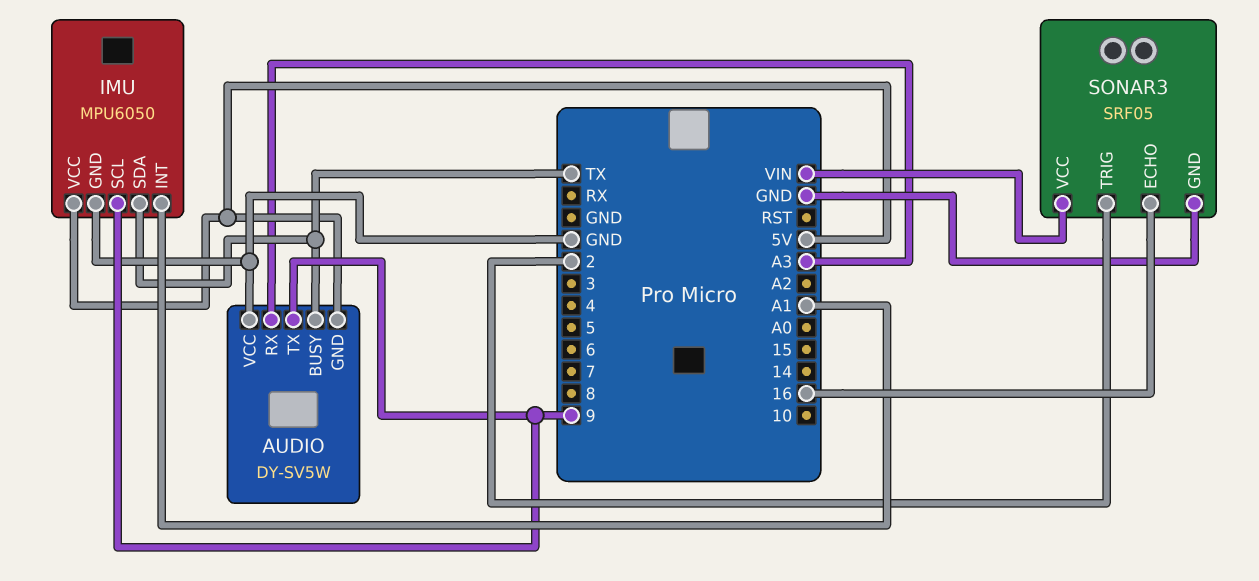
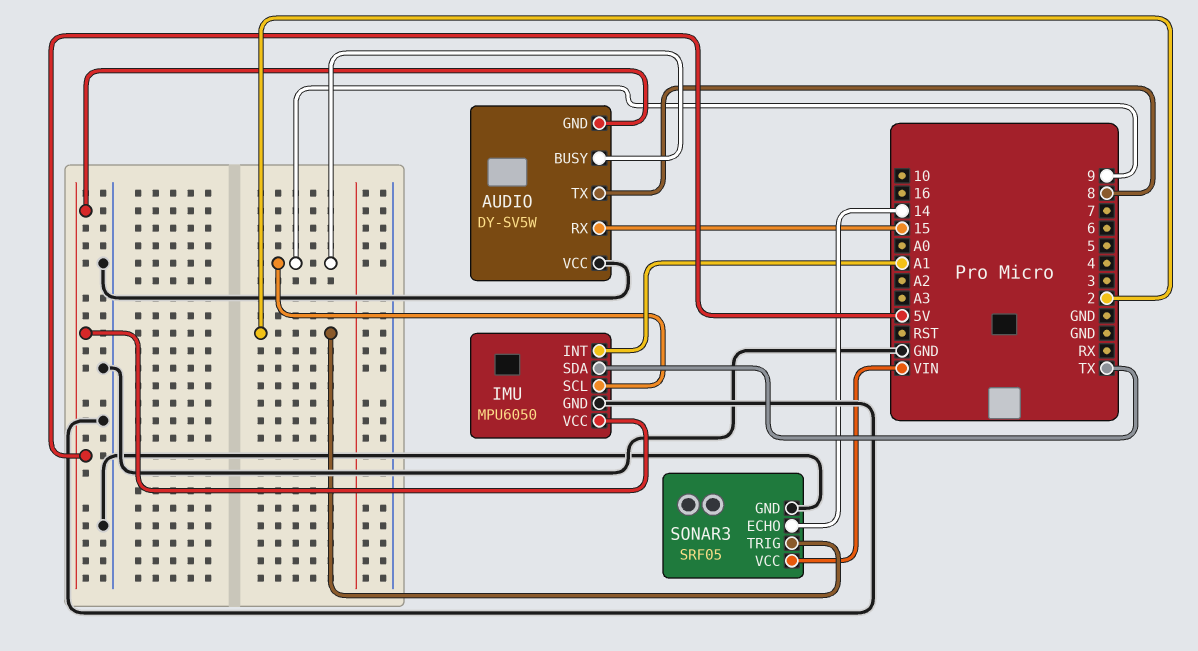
AUDIO pin BUSY: TX -> 9
AUDIO pin RX: A3 -> 15
AUDIO pin TX: 9 -> 8
SONAR3 pin ECHO: 16 -> 14

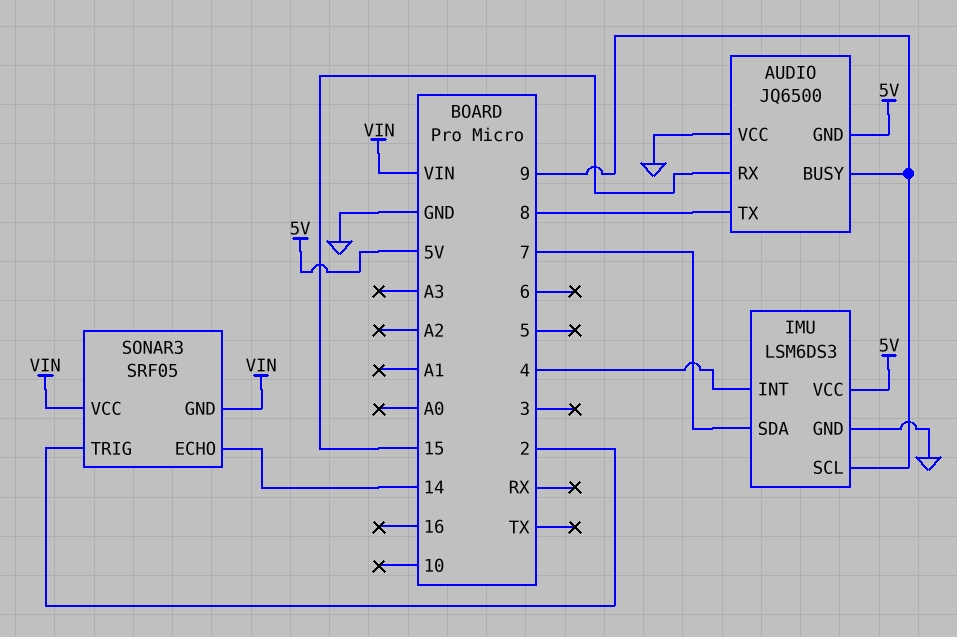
AUDIO: DY-SV5W -> JQ6500
IMU: MPU6050 -> LSM6DS3
IMU pin INT: A1 -> 4
IMU pin SDA: TX -> 7
SONAR3 pin GND: GND -> VIN

